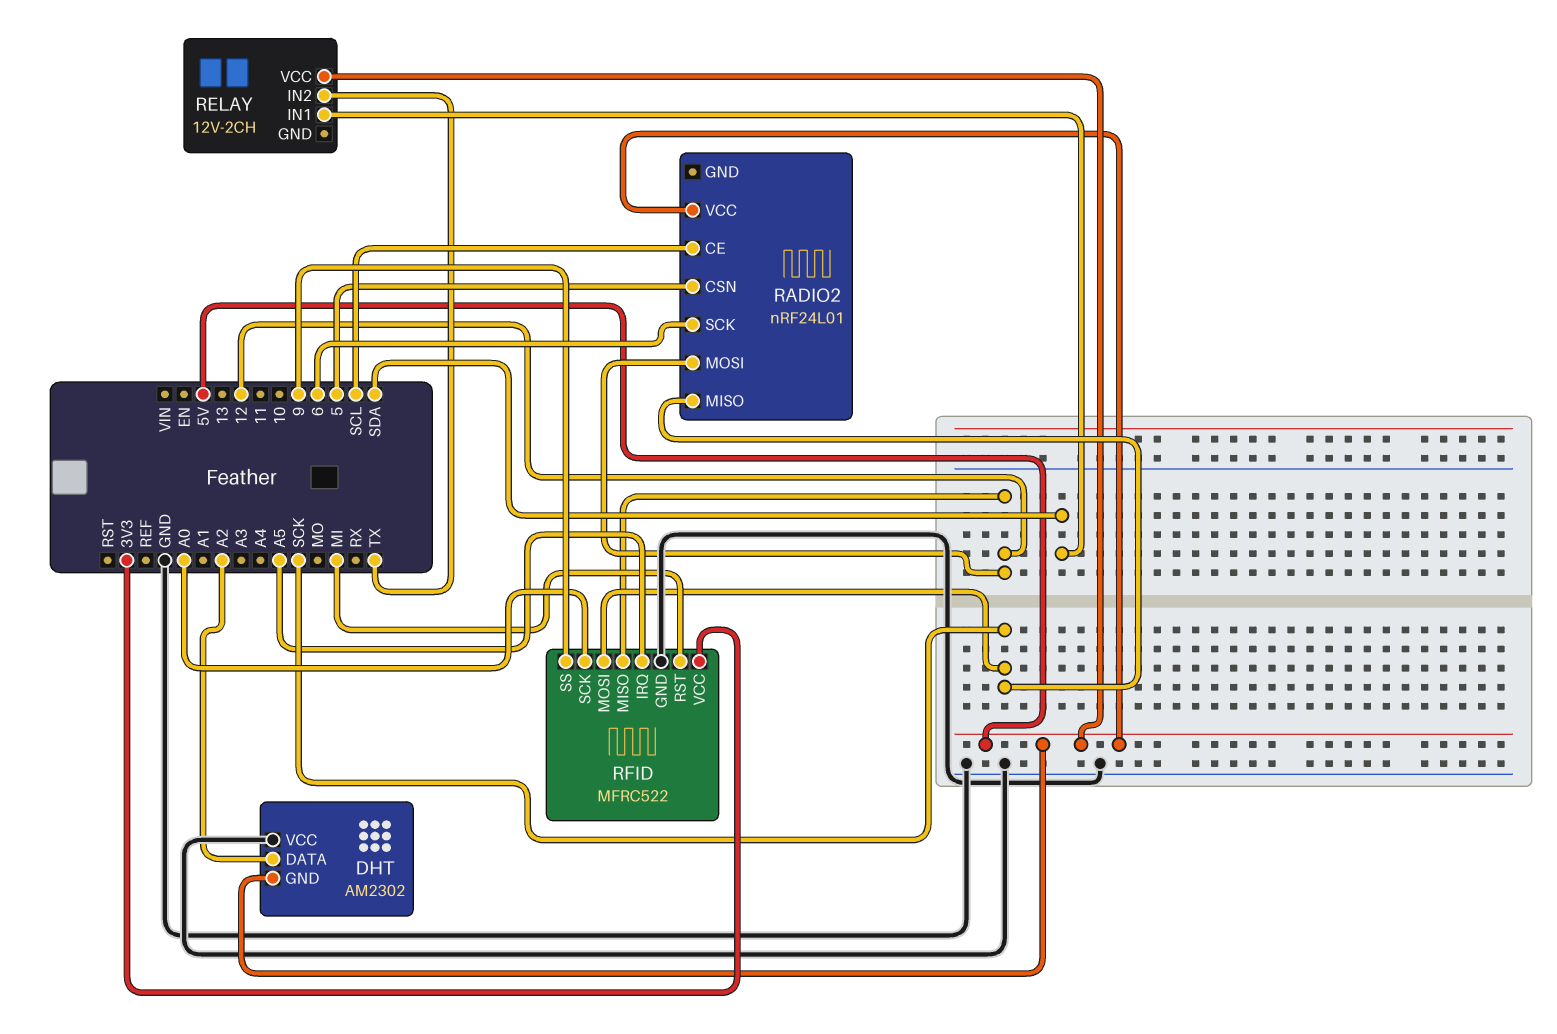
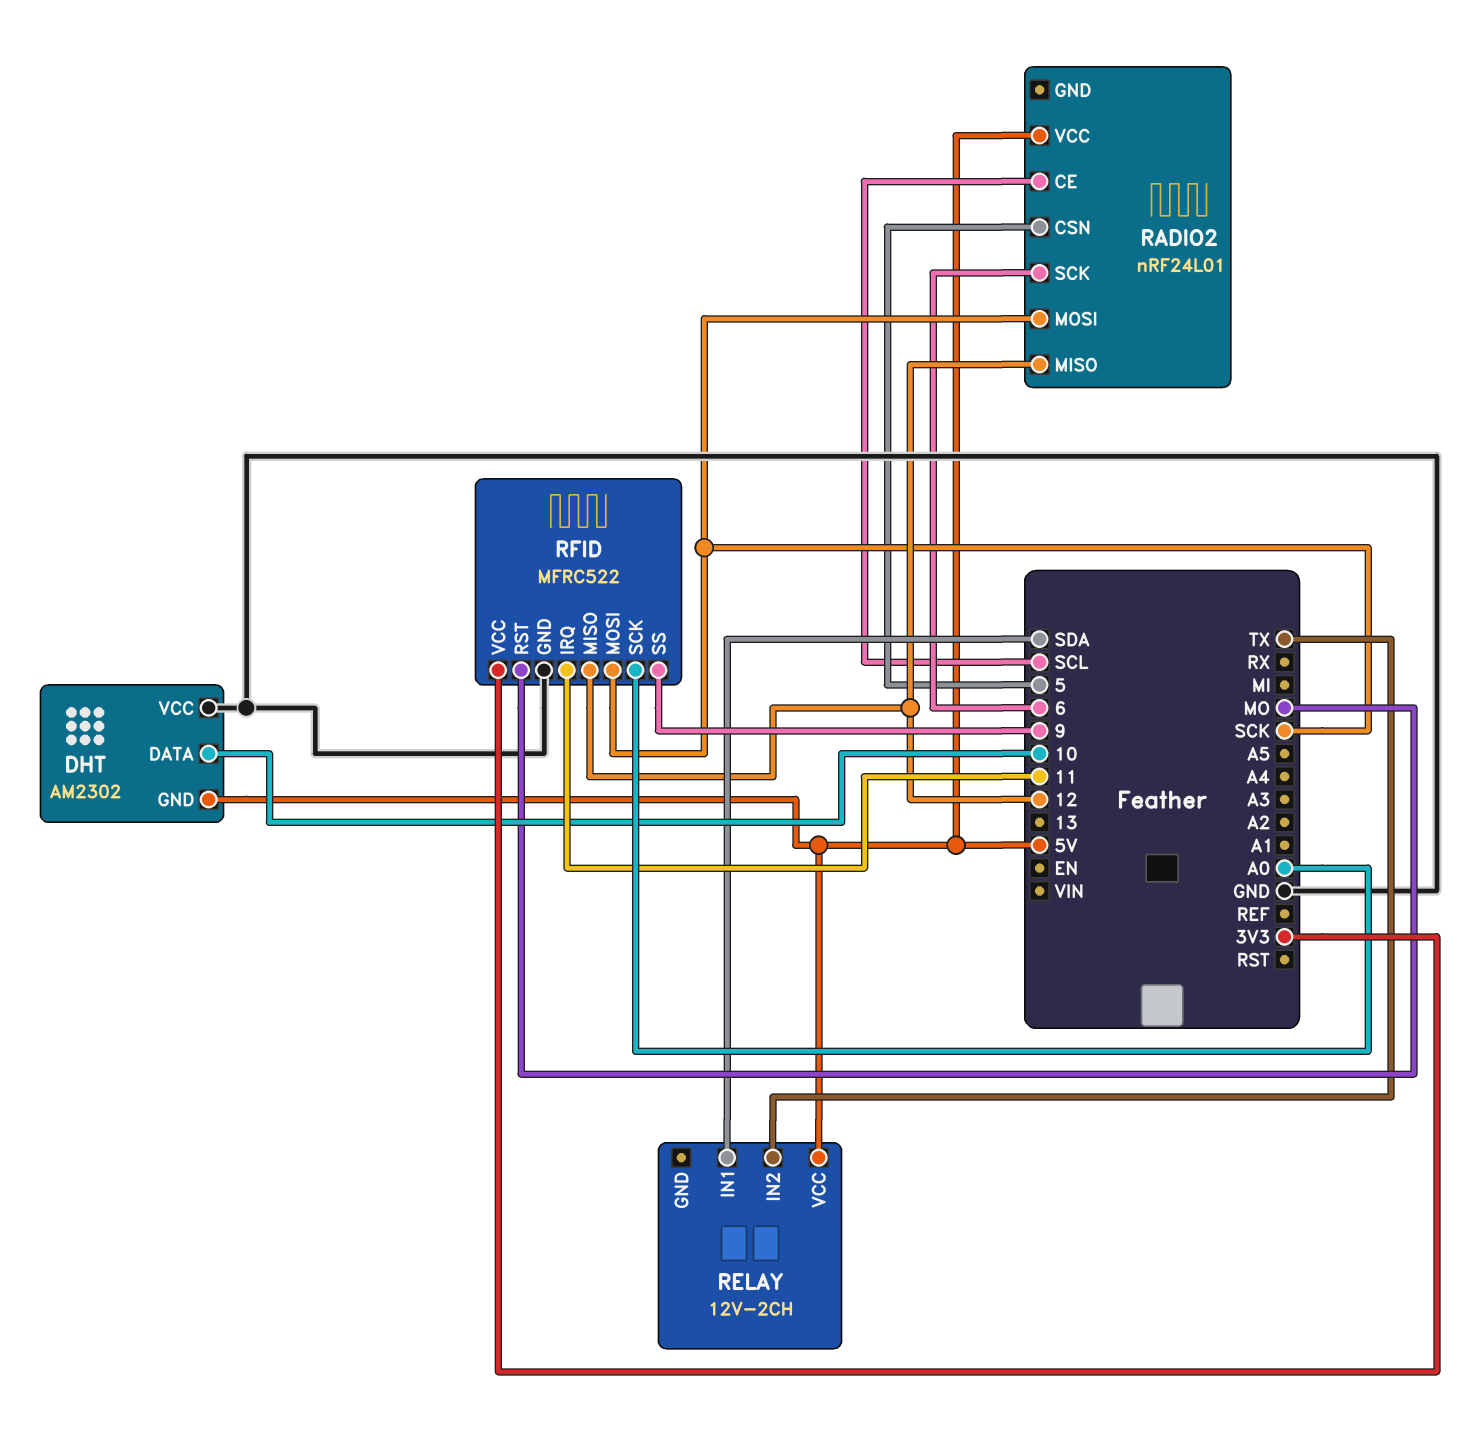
DHT pin DATA: A2 -> 10
RADIO2 pin MISO: SCK -> 12
RADIO2 pin MOSI: 12 -> SCK
RFID pin IRQ: A5 -> 11
RFID pin RST: MI -> MO

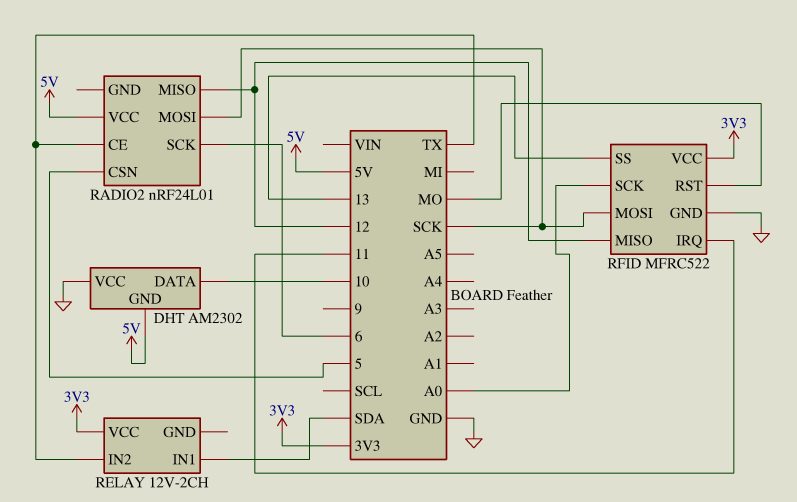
RADIO2 pin CE: SCL -> TX
RELAY pin VCC: 5V -> 3V3
RFID pin SS: 9 -> 13

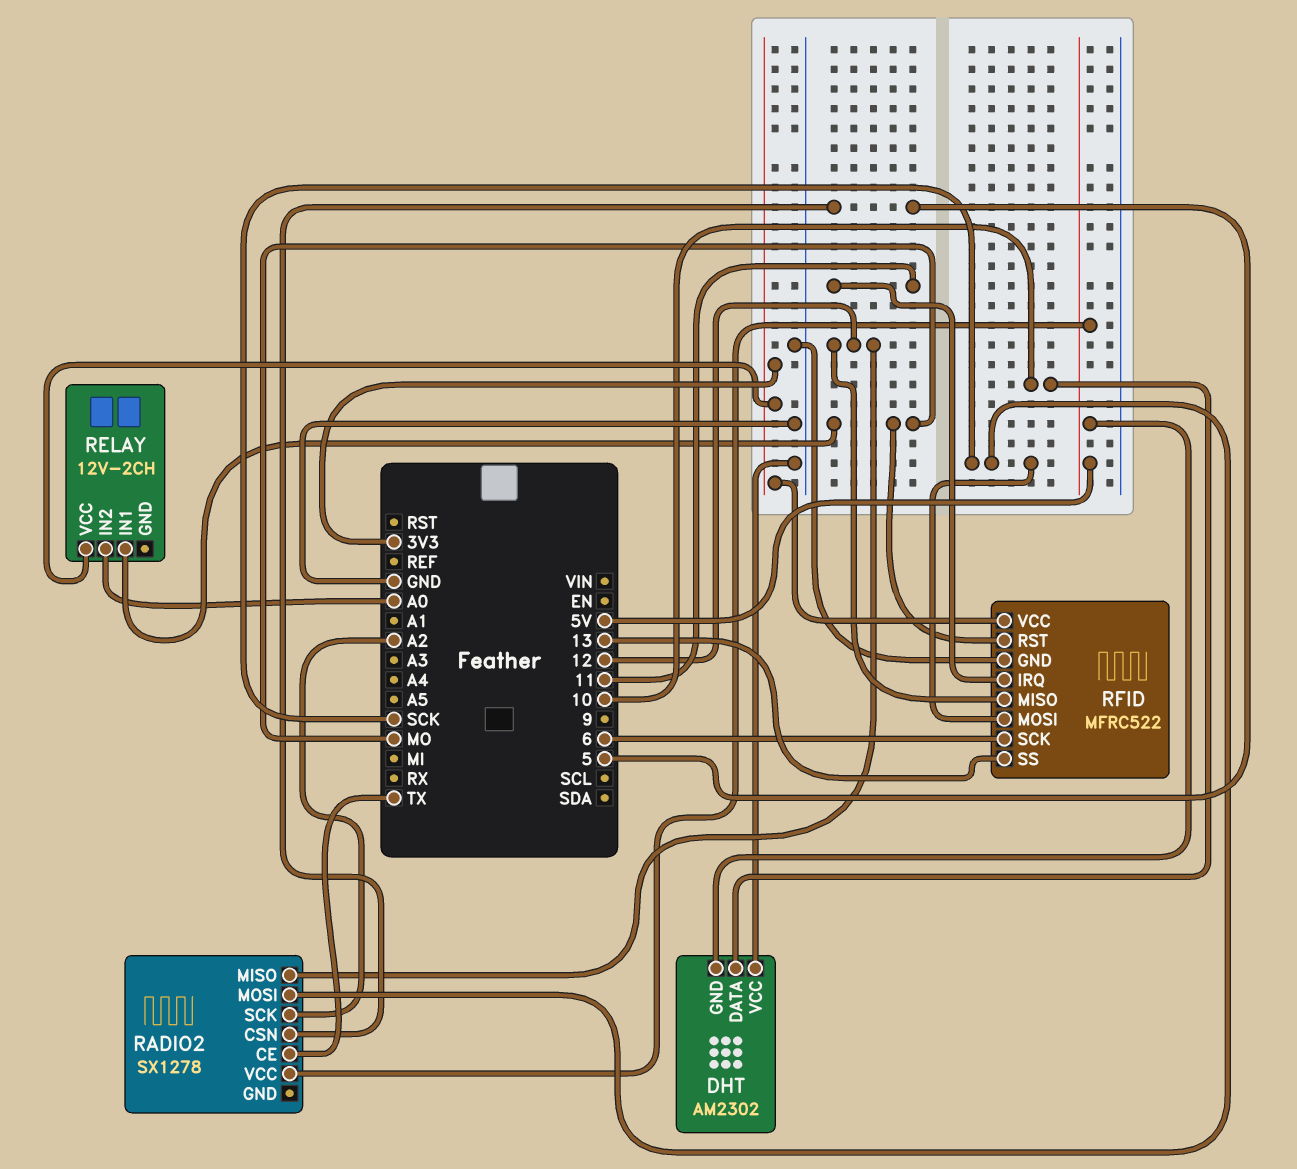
RADIO2: nRF24L01 -> SX1278
RADIO2 pin SCK: 6 -> A2
RELAY pin IN1: SDA -> MO
RELAY pin IN2: TX -> A0
RFID pin SCK: A0 -> 6

